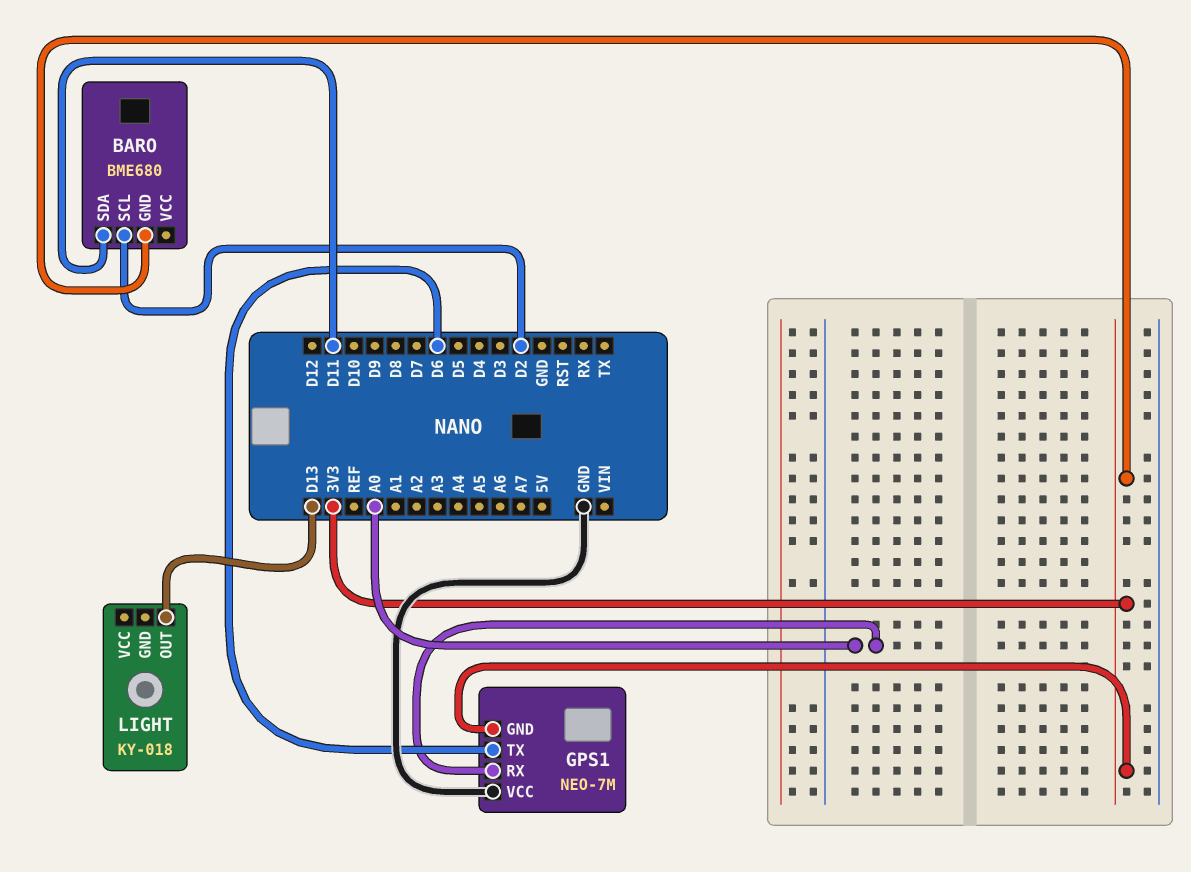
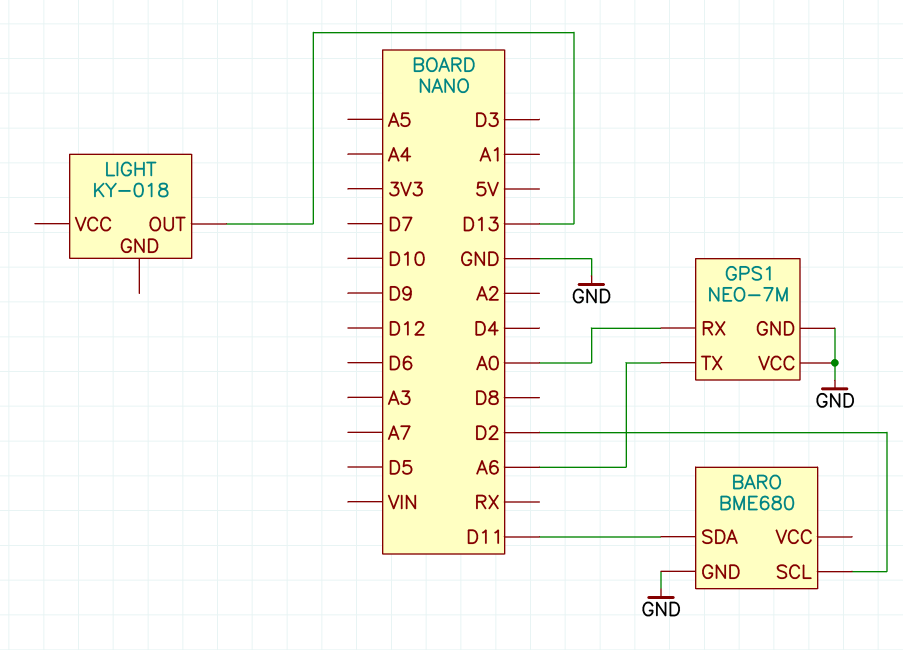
BARO pin GND: 3V3 -> GND
GPS1 pin GND: 3V3 -> GND
GPS1 pin TX: D6 -> A6

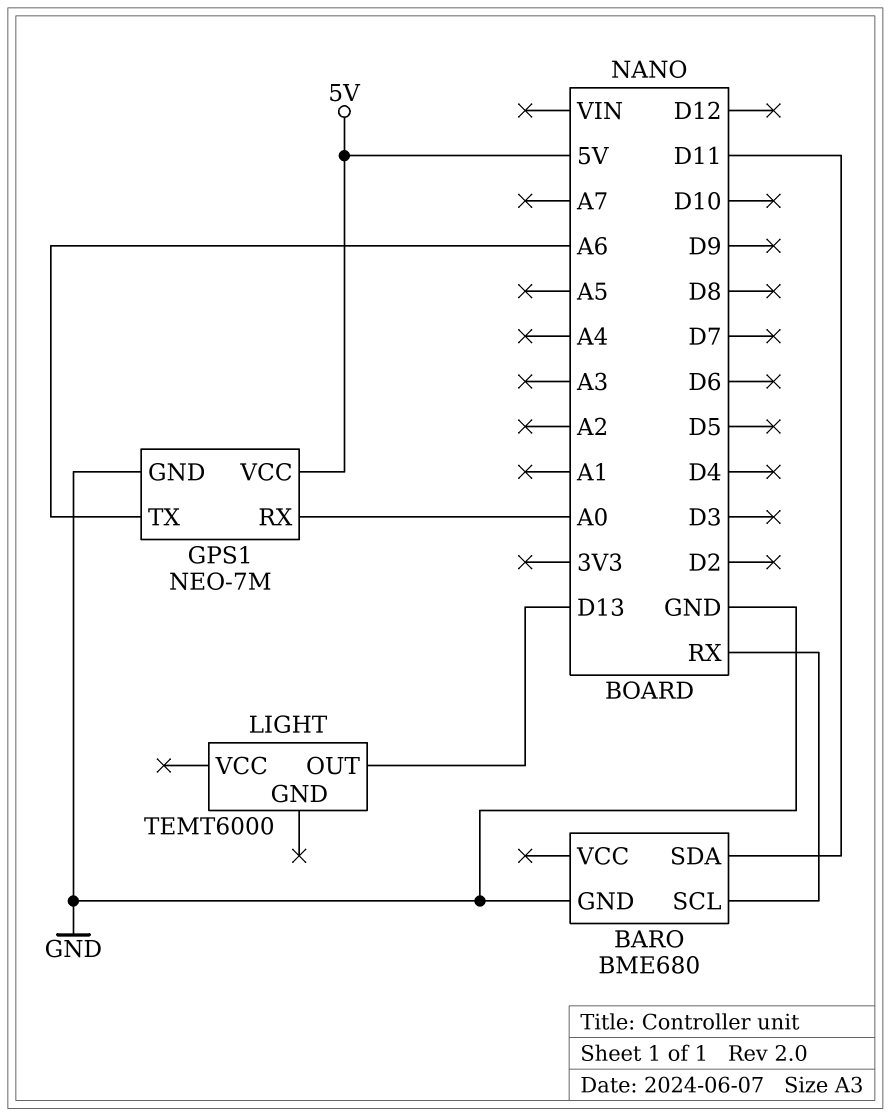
BARO pin SCL: D2 -> RX
GPS1 pin VCC: GND -> 5V
LIGHT: KY-018 -> TEMT6000

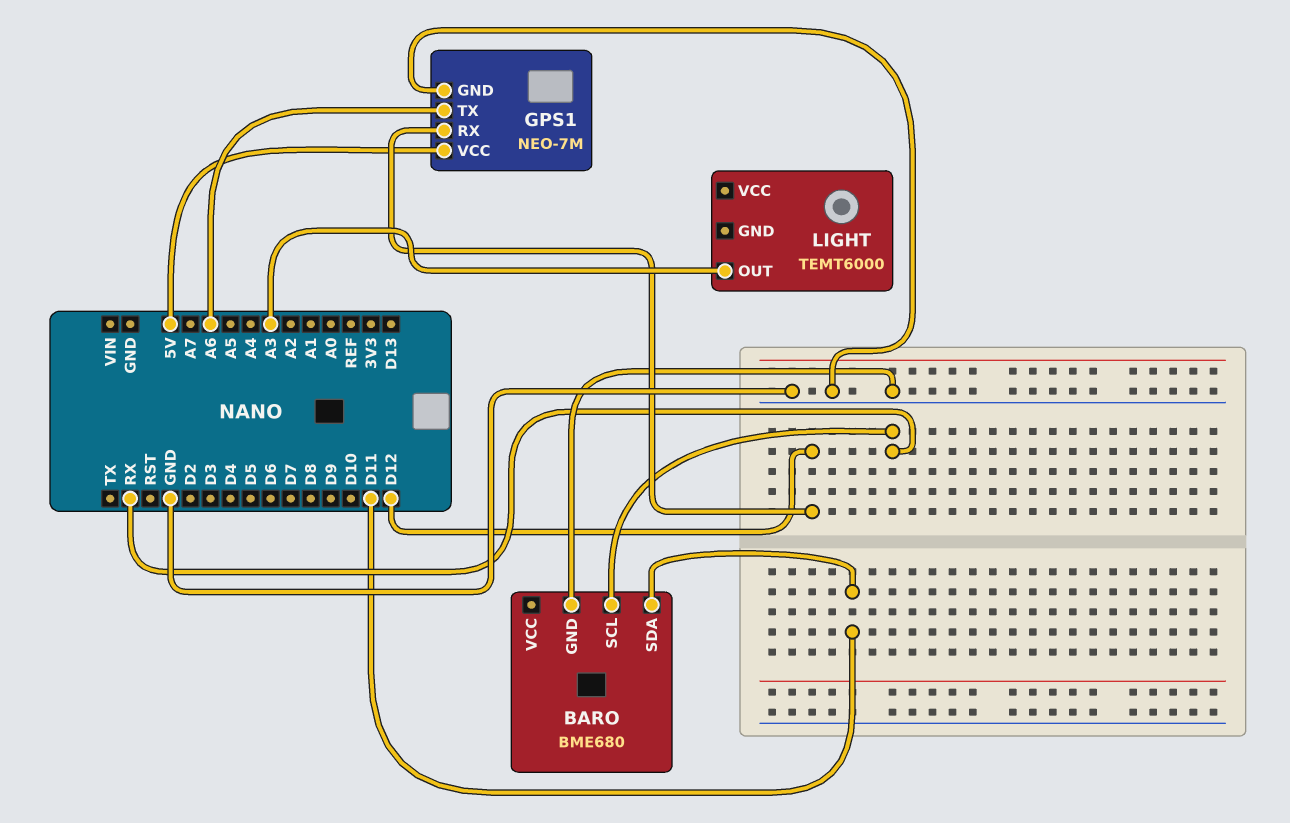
GPS1 pin RX: A0 -> D12
LIGHT pin OUT: D13 -> A3

